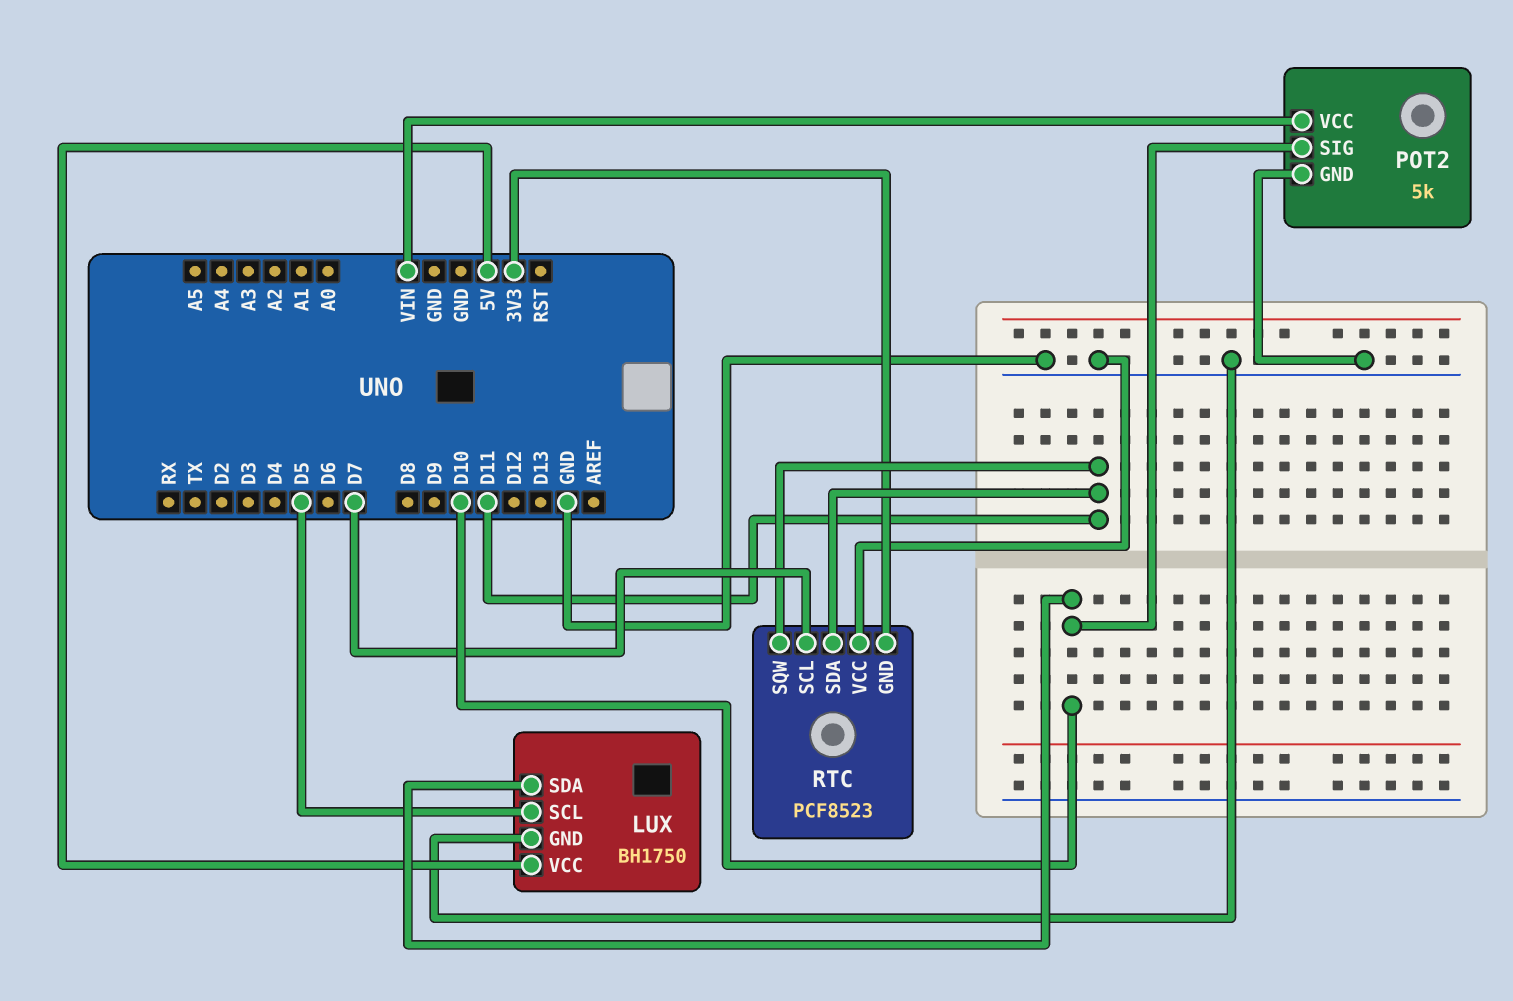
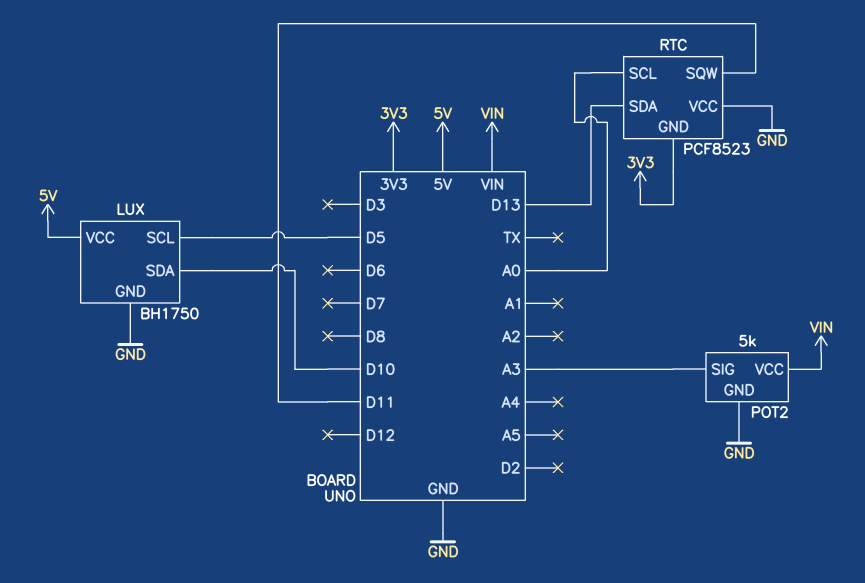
POT2 pin SIG: D10 -> A3
RTC pin SCL: D7 -> A0
RTC pin SDA: D11 -> D13

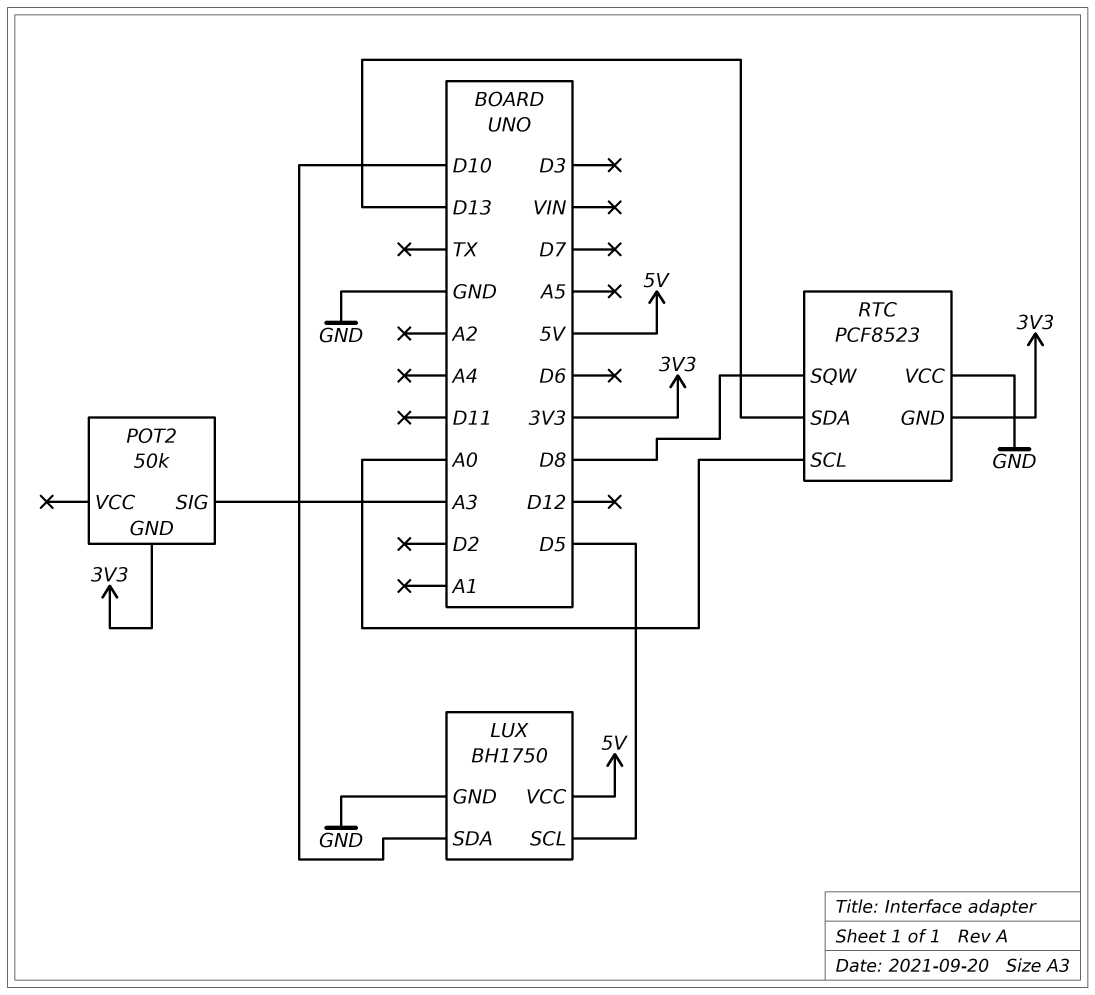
POT2: 5k -> 50k
POT2 pin GND: GND -> 3V3
POT2 pin VCC: VIN -> none
RTC pin SQW: D11 -> D8

